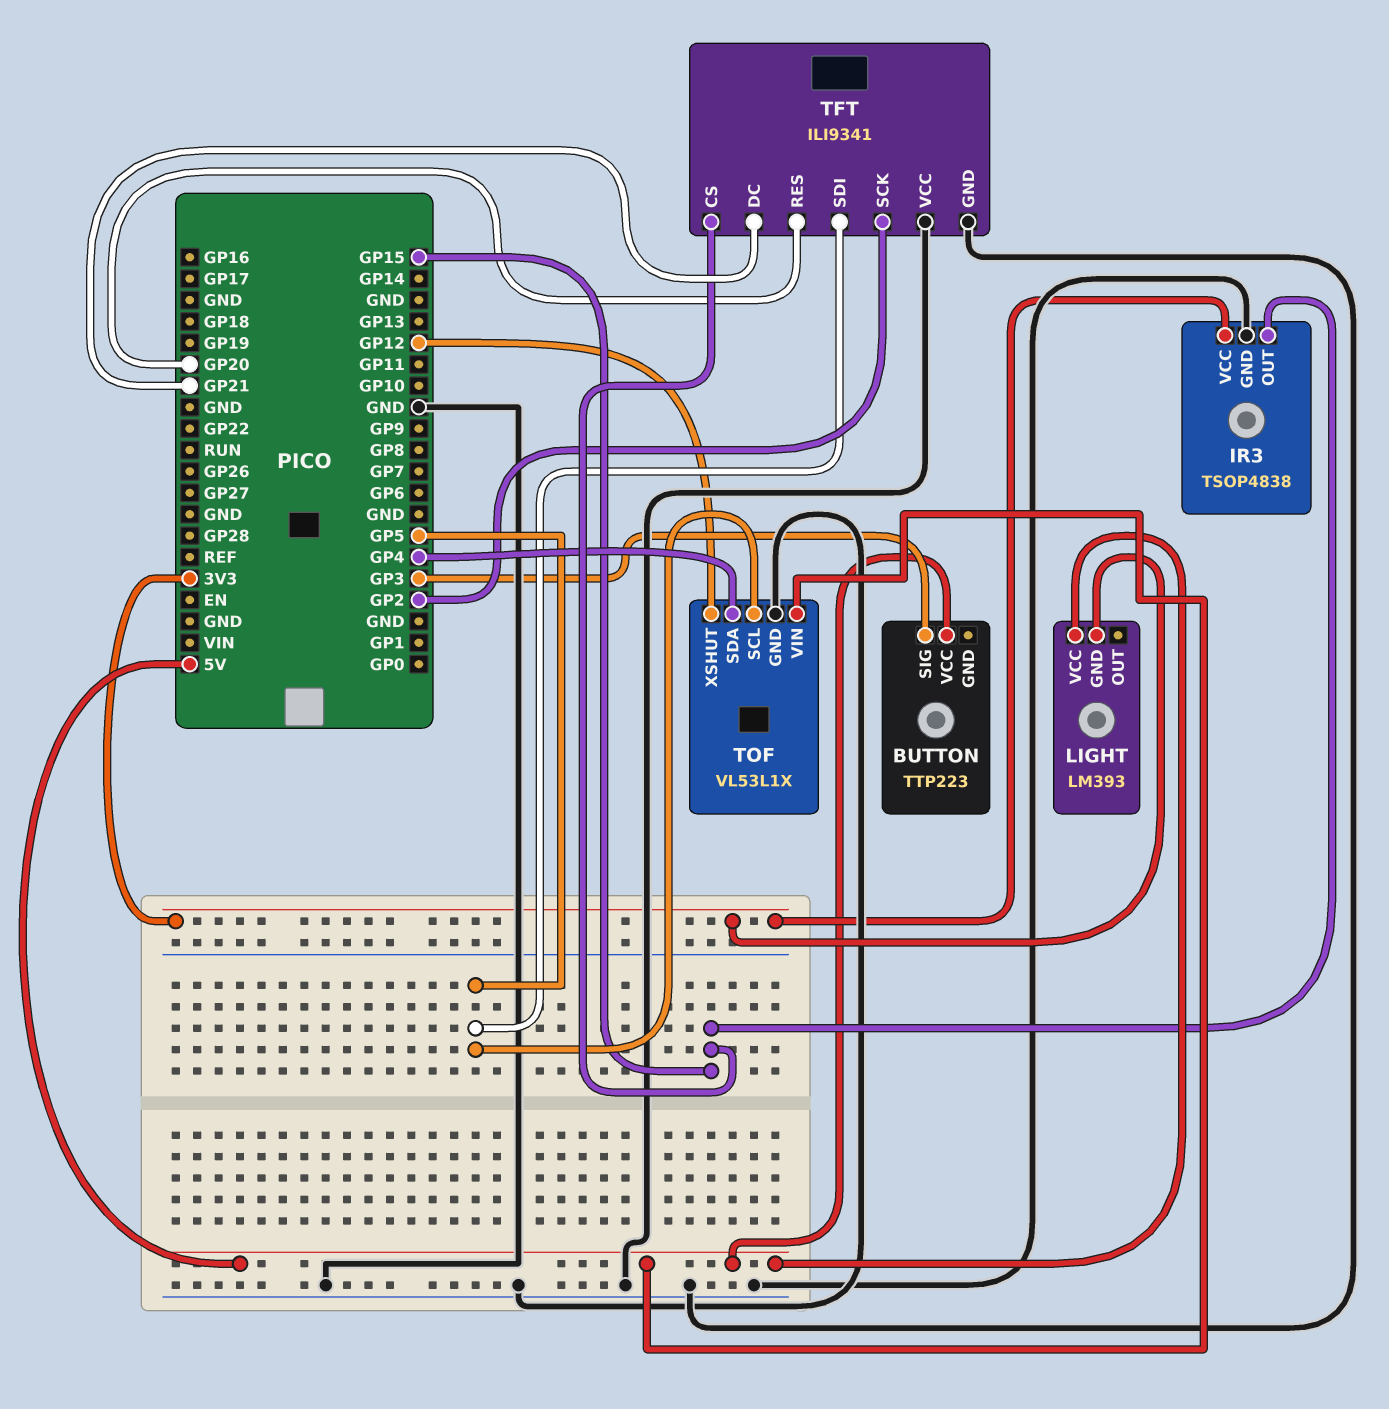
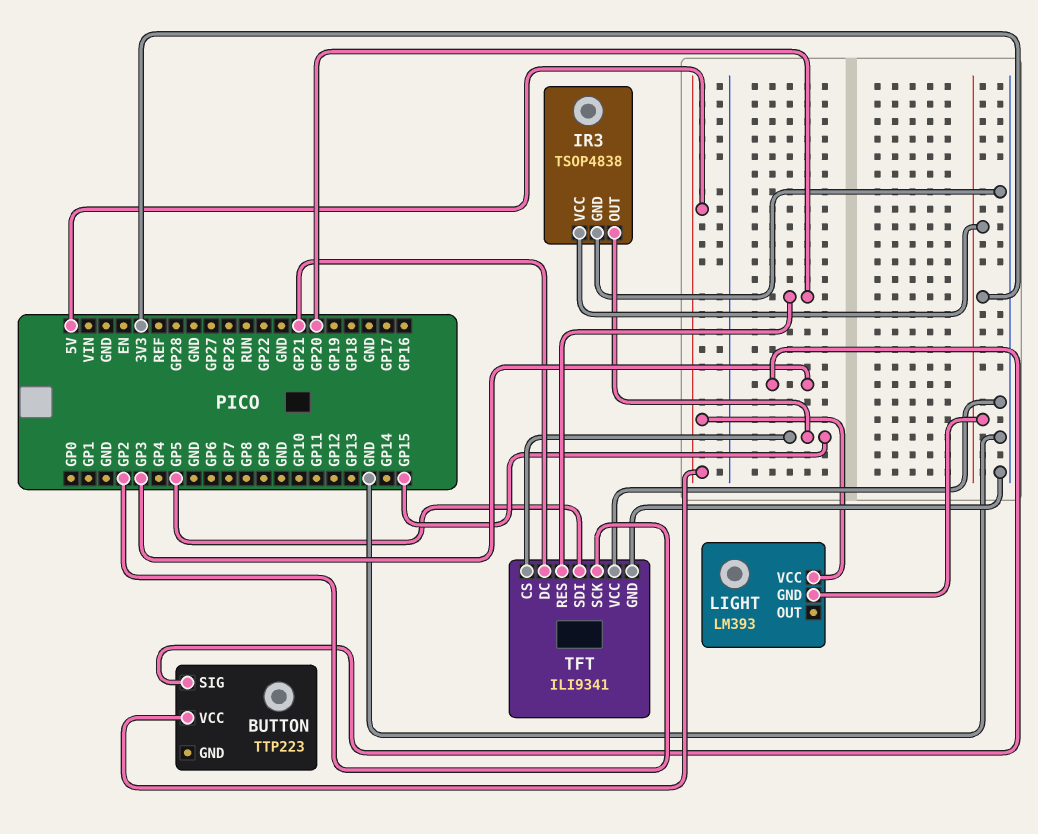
TOF: VL53L1X -> none
TOF pin GND: GND -> none
TOF pin SCL: GP5 -> none
TOF pin SDA: GP4 -> none
TOF pin VIN: 5V -> none
TOF pin XSHUT: GP12 -> none

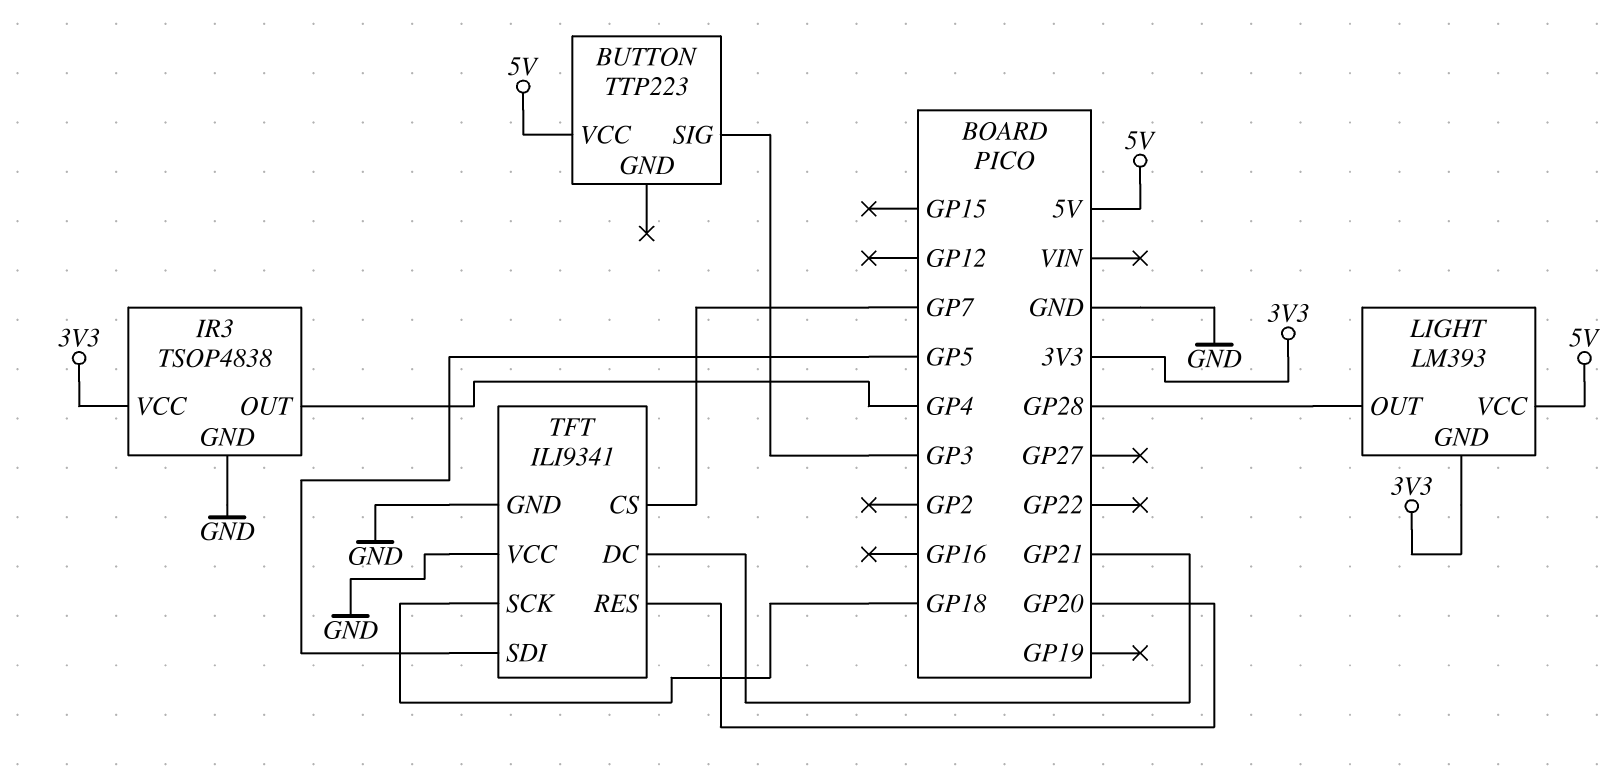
IR3 pin OUT: GP15 -> GP4
LIGHT pin OUT: none -> GP28
TFT pin CS: GP15 -> GP7
TFT pin SCK: GP2 -> GP18

